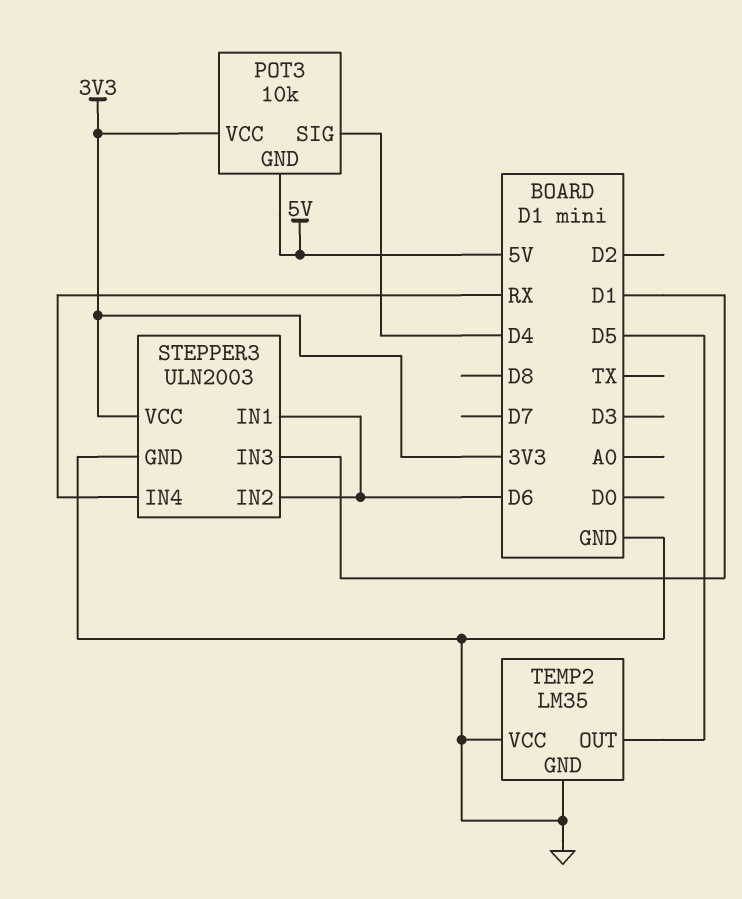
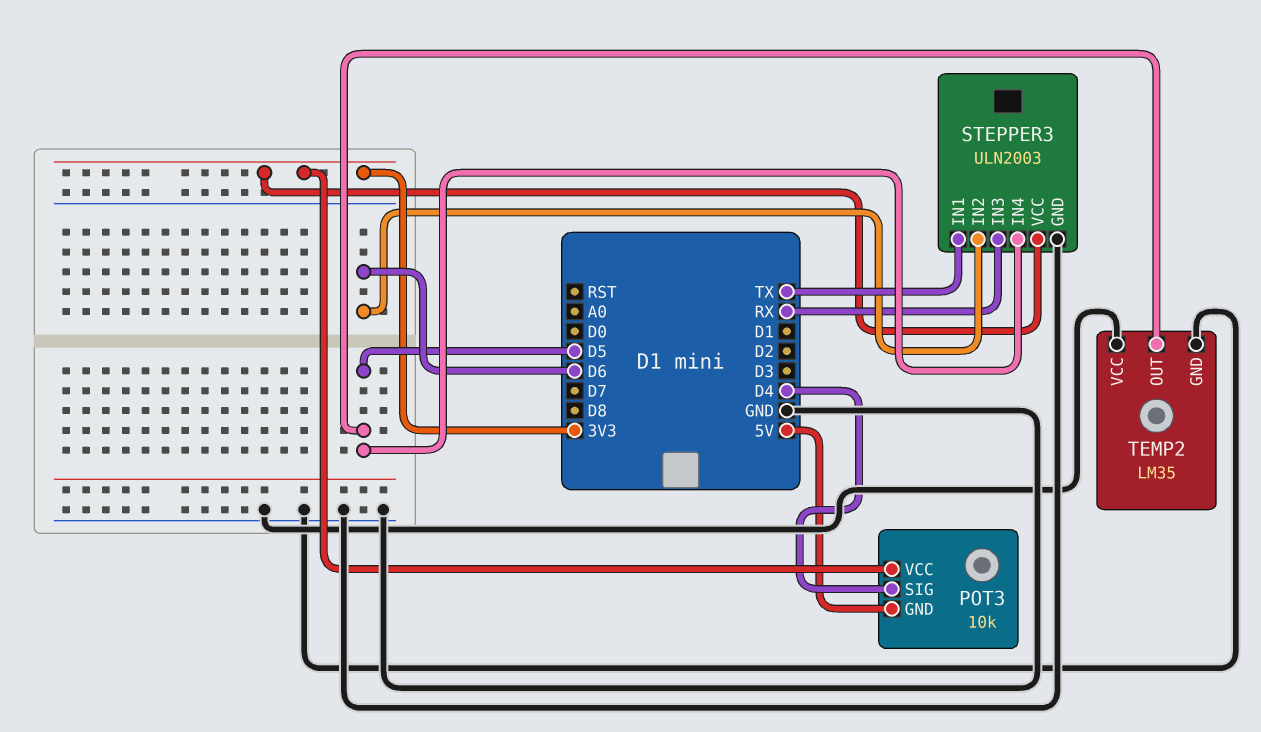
STEPPER3 pin IN1: D6 -> TX
STEPPER3 pin IN3: D1 -> RX
STEPPER3 pin IN4: RX -> D5

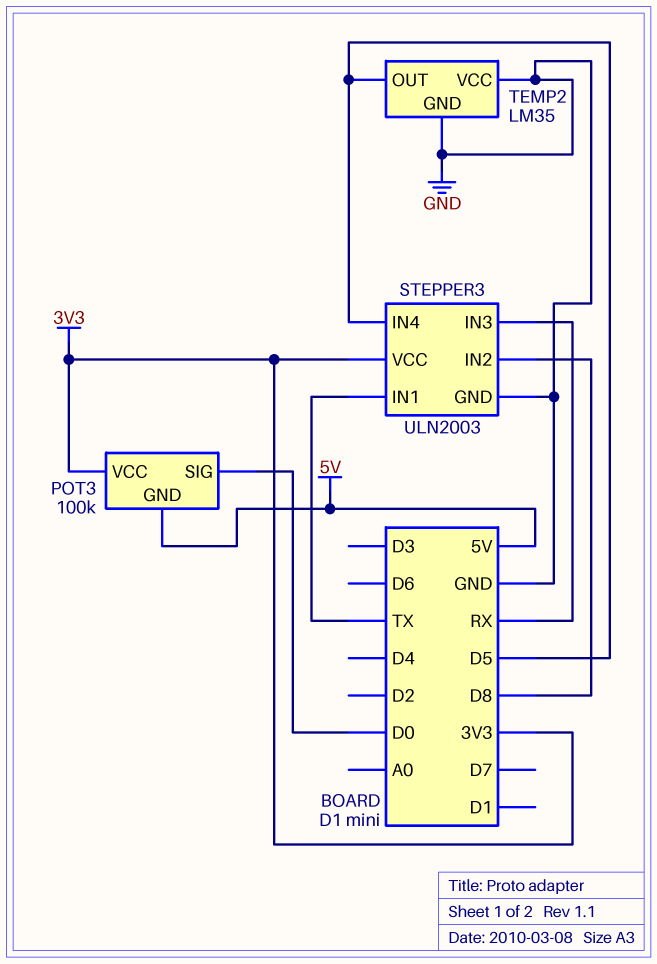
POT3: 10k -> 100k
POT3 pin SIG: D4 -> D0
STEPPER3 pin IN2: D6 -> D8

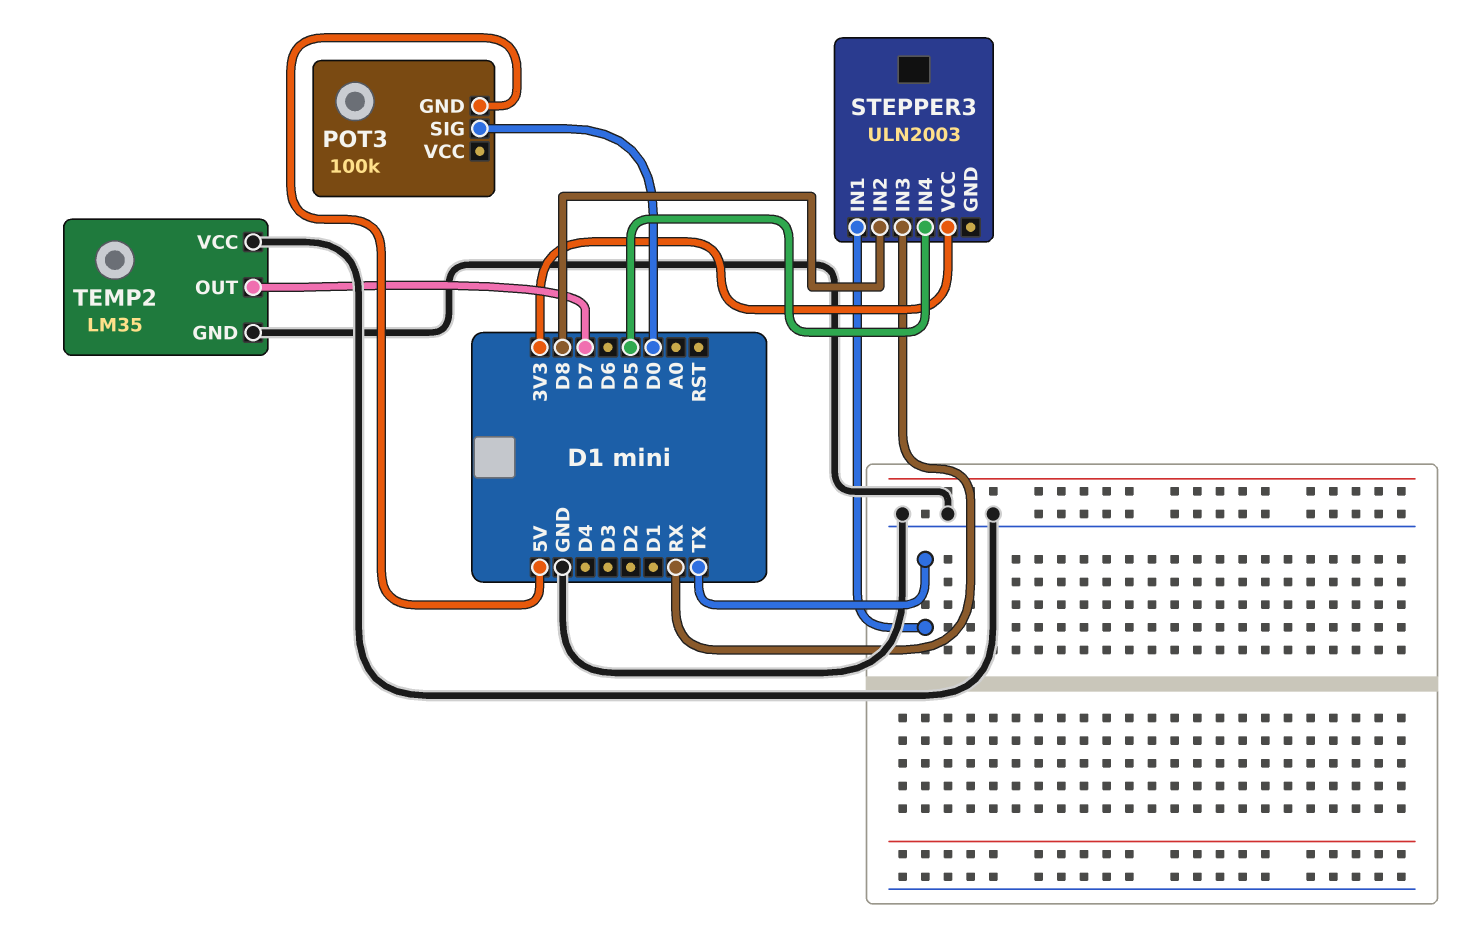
POT3 pin VCC: 3V3 -> none
STEPPER3 pin GND: GND -> none
TEMP2 pin OUT: D5 -> D7

